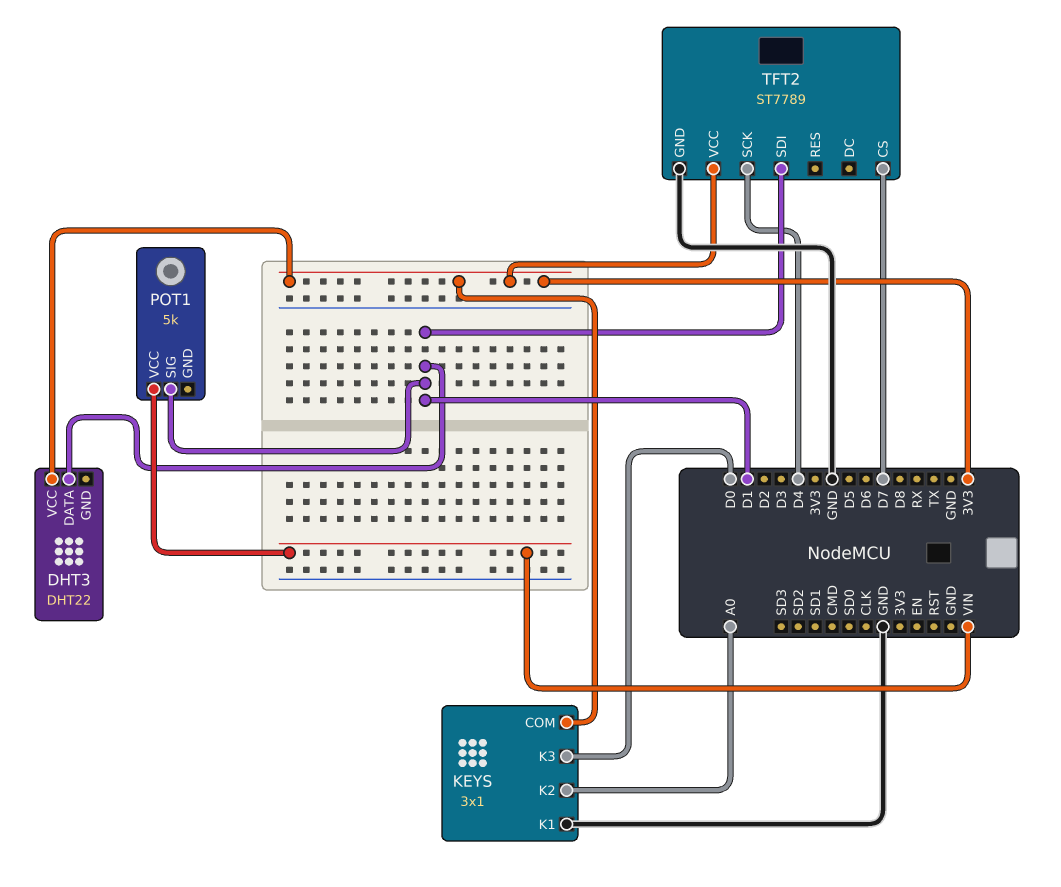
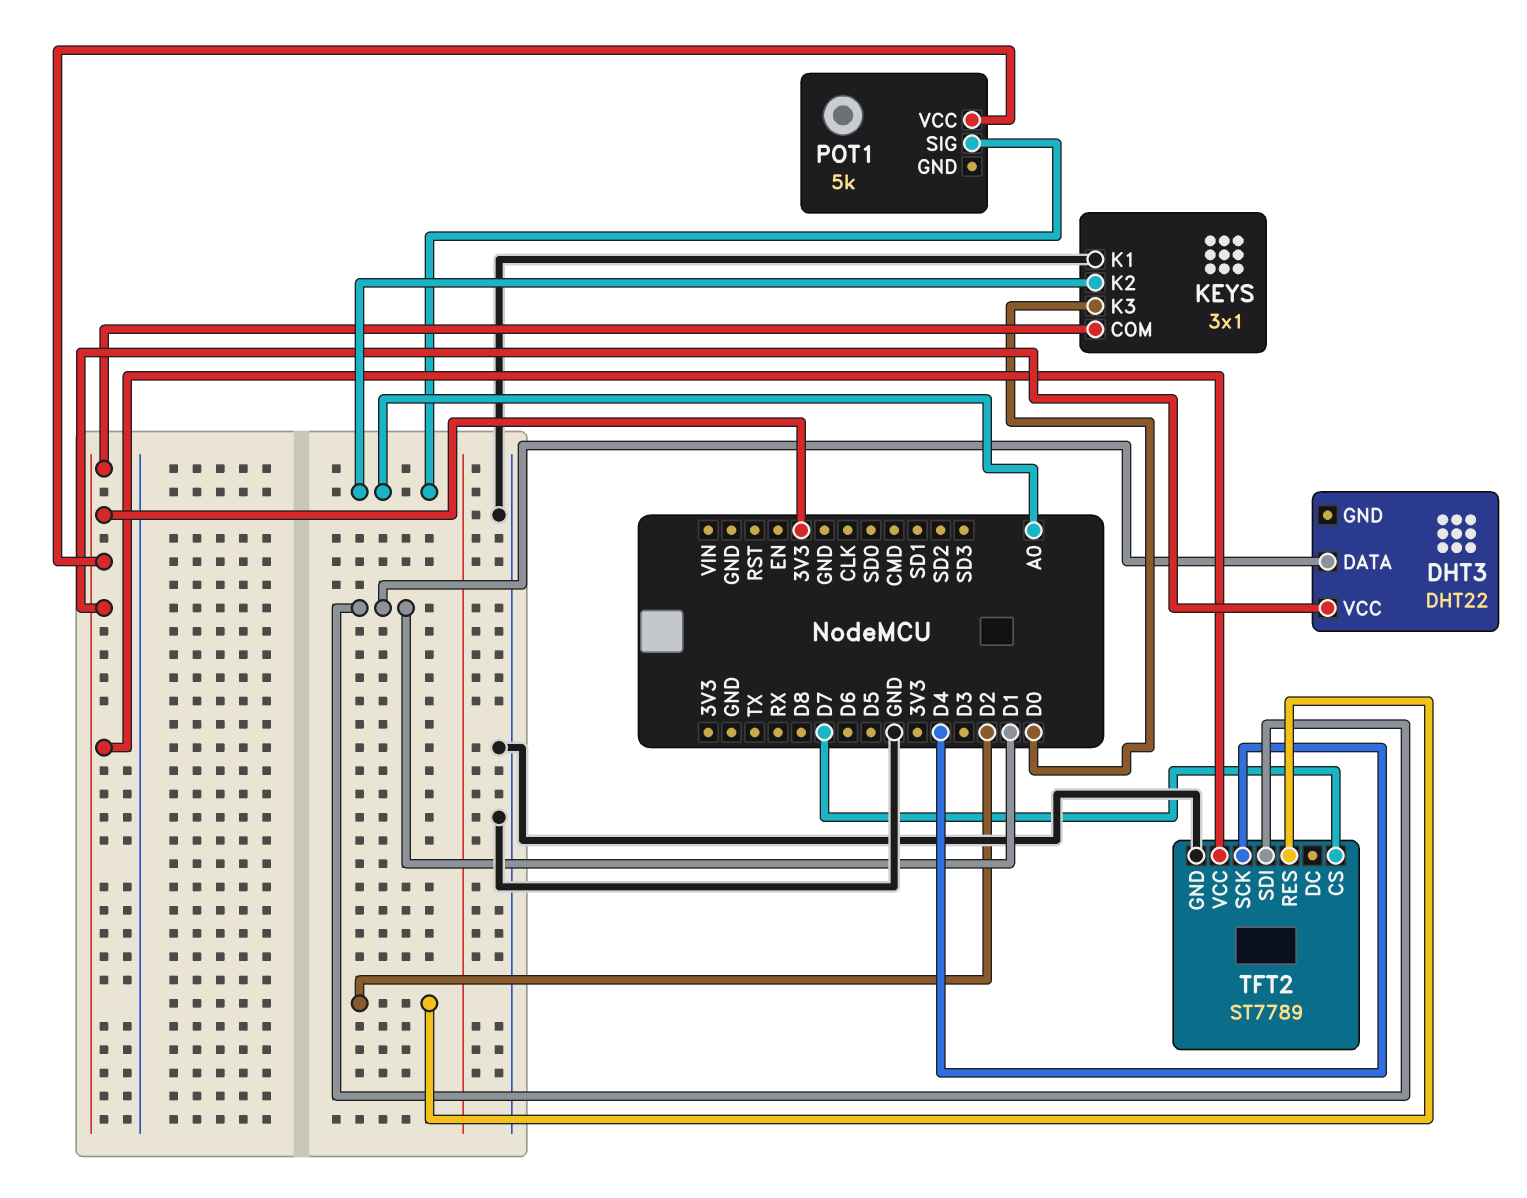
POT1 pin SIG: D1 -> A0
POT1 pin VCC: VIN -> 3V3
TFT2 pin RES: none -> D2

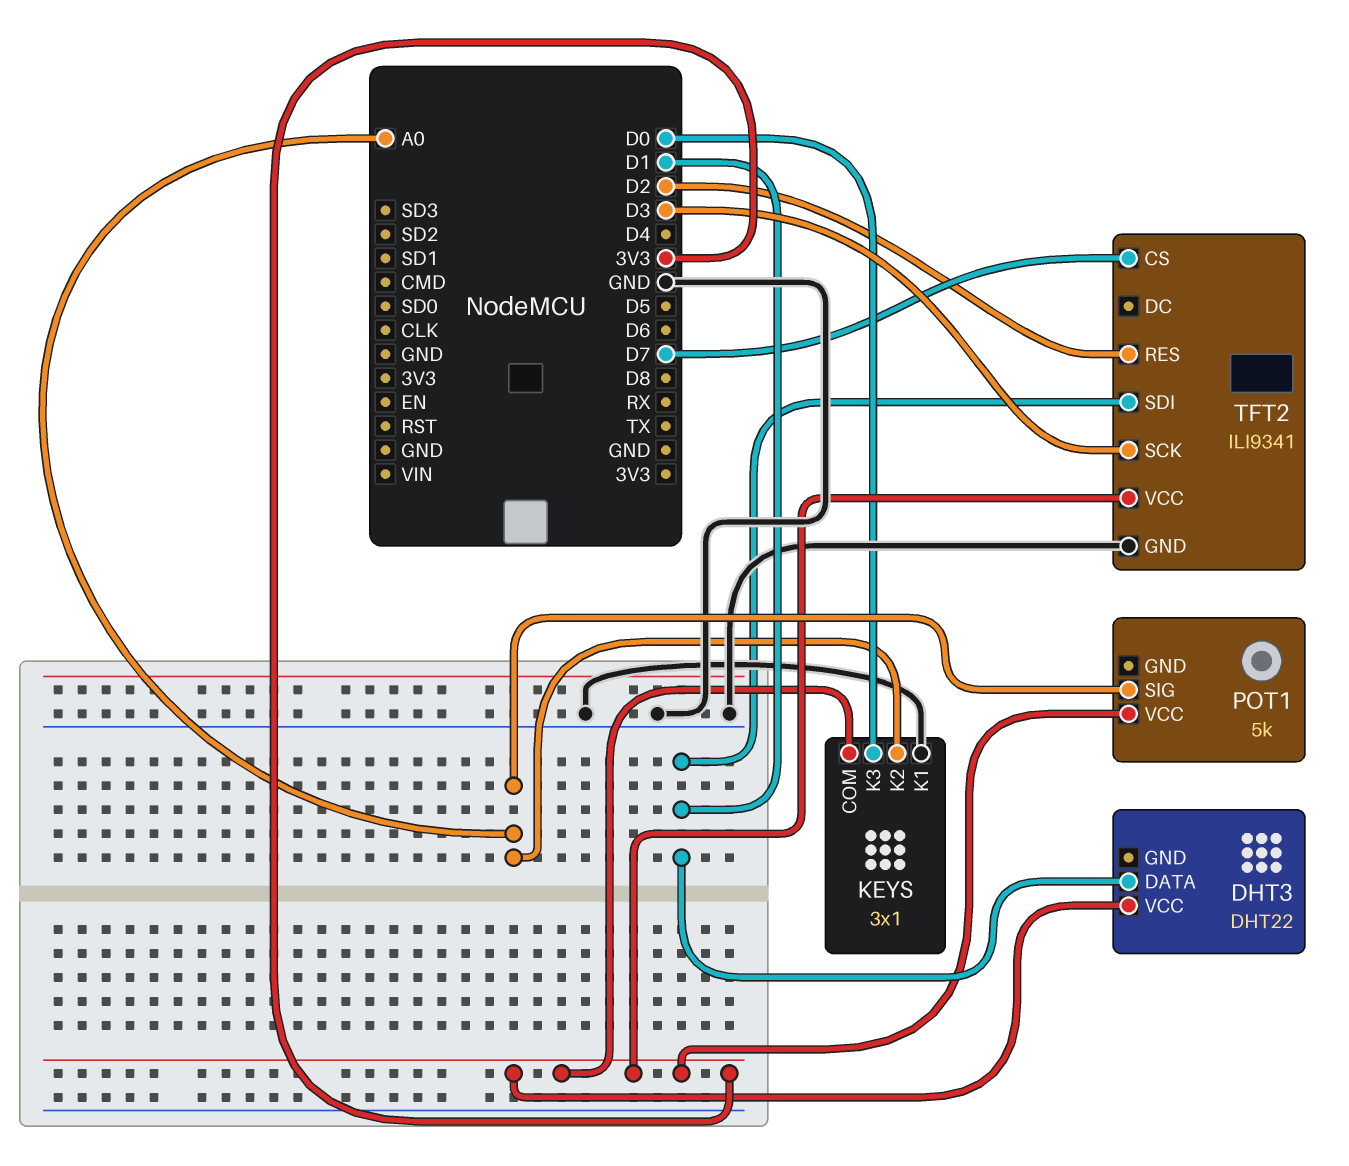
TFT2: ST7789 -> ILI9341
TFT2 pin SCK: D4 -> D3

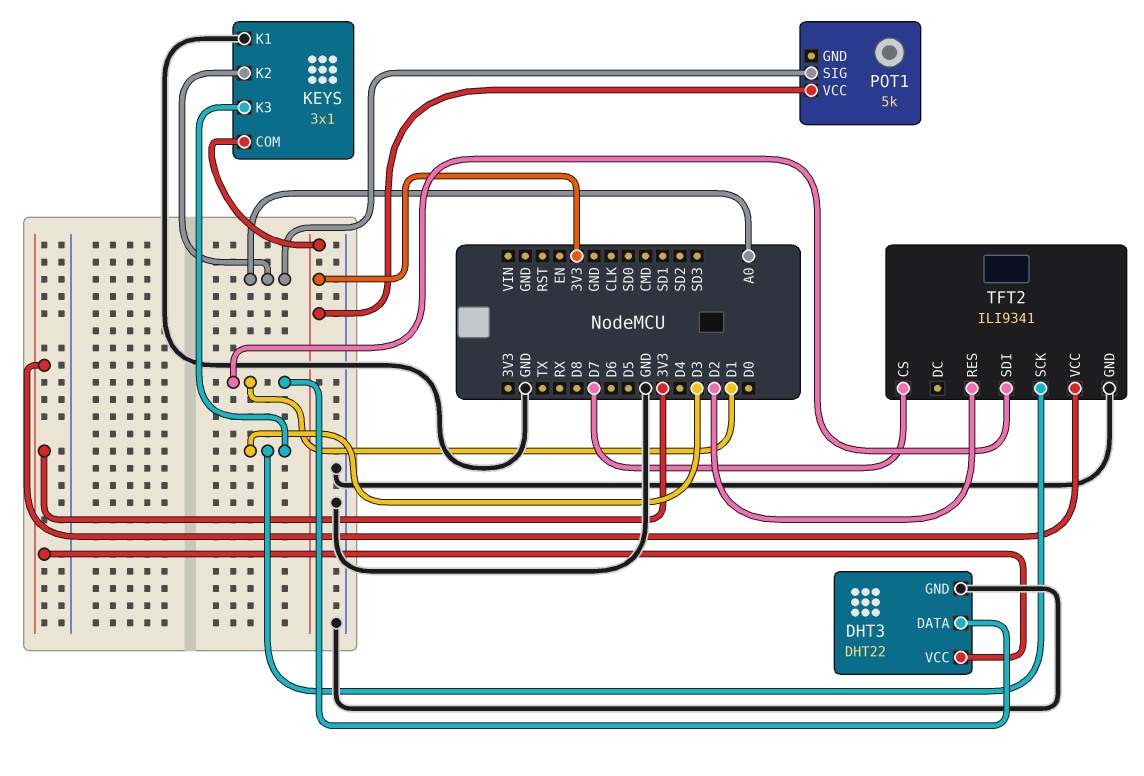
DHT3 pin GND: none -> GND
KEYS pin K3: D0 -> D3

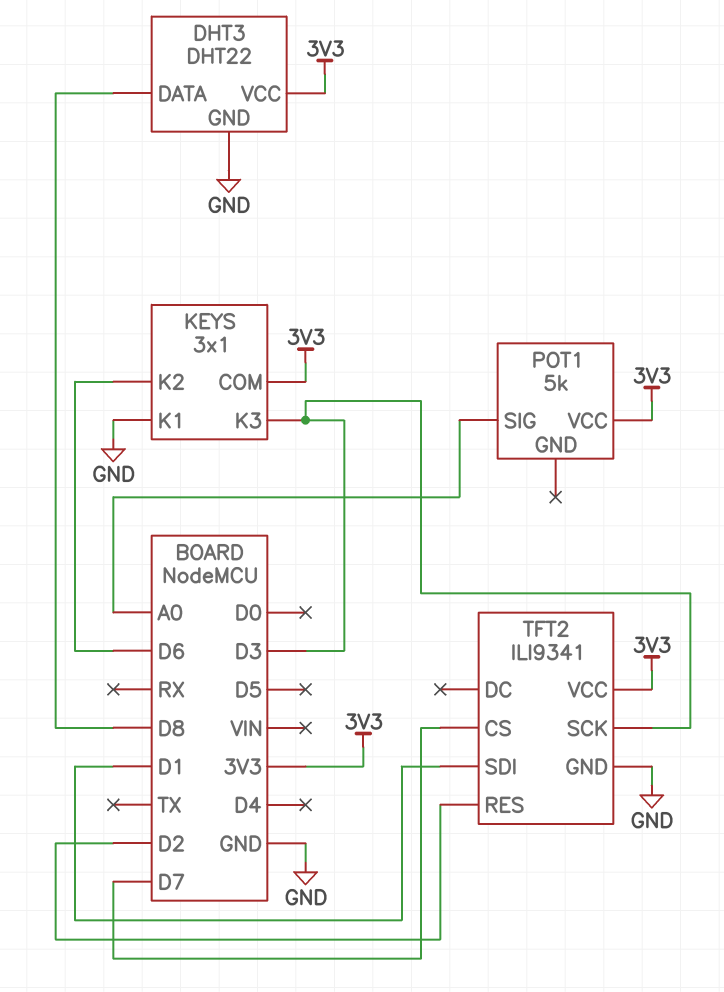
DHT3 pin DATA: D1 -> D8
KEYS pin K2: A0 -> D6

